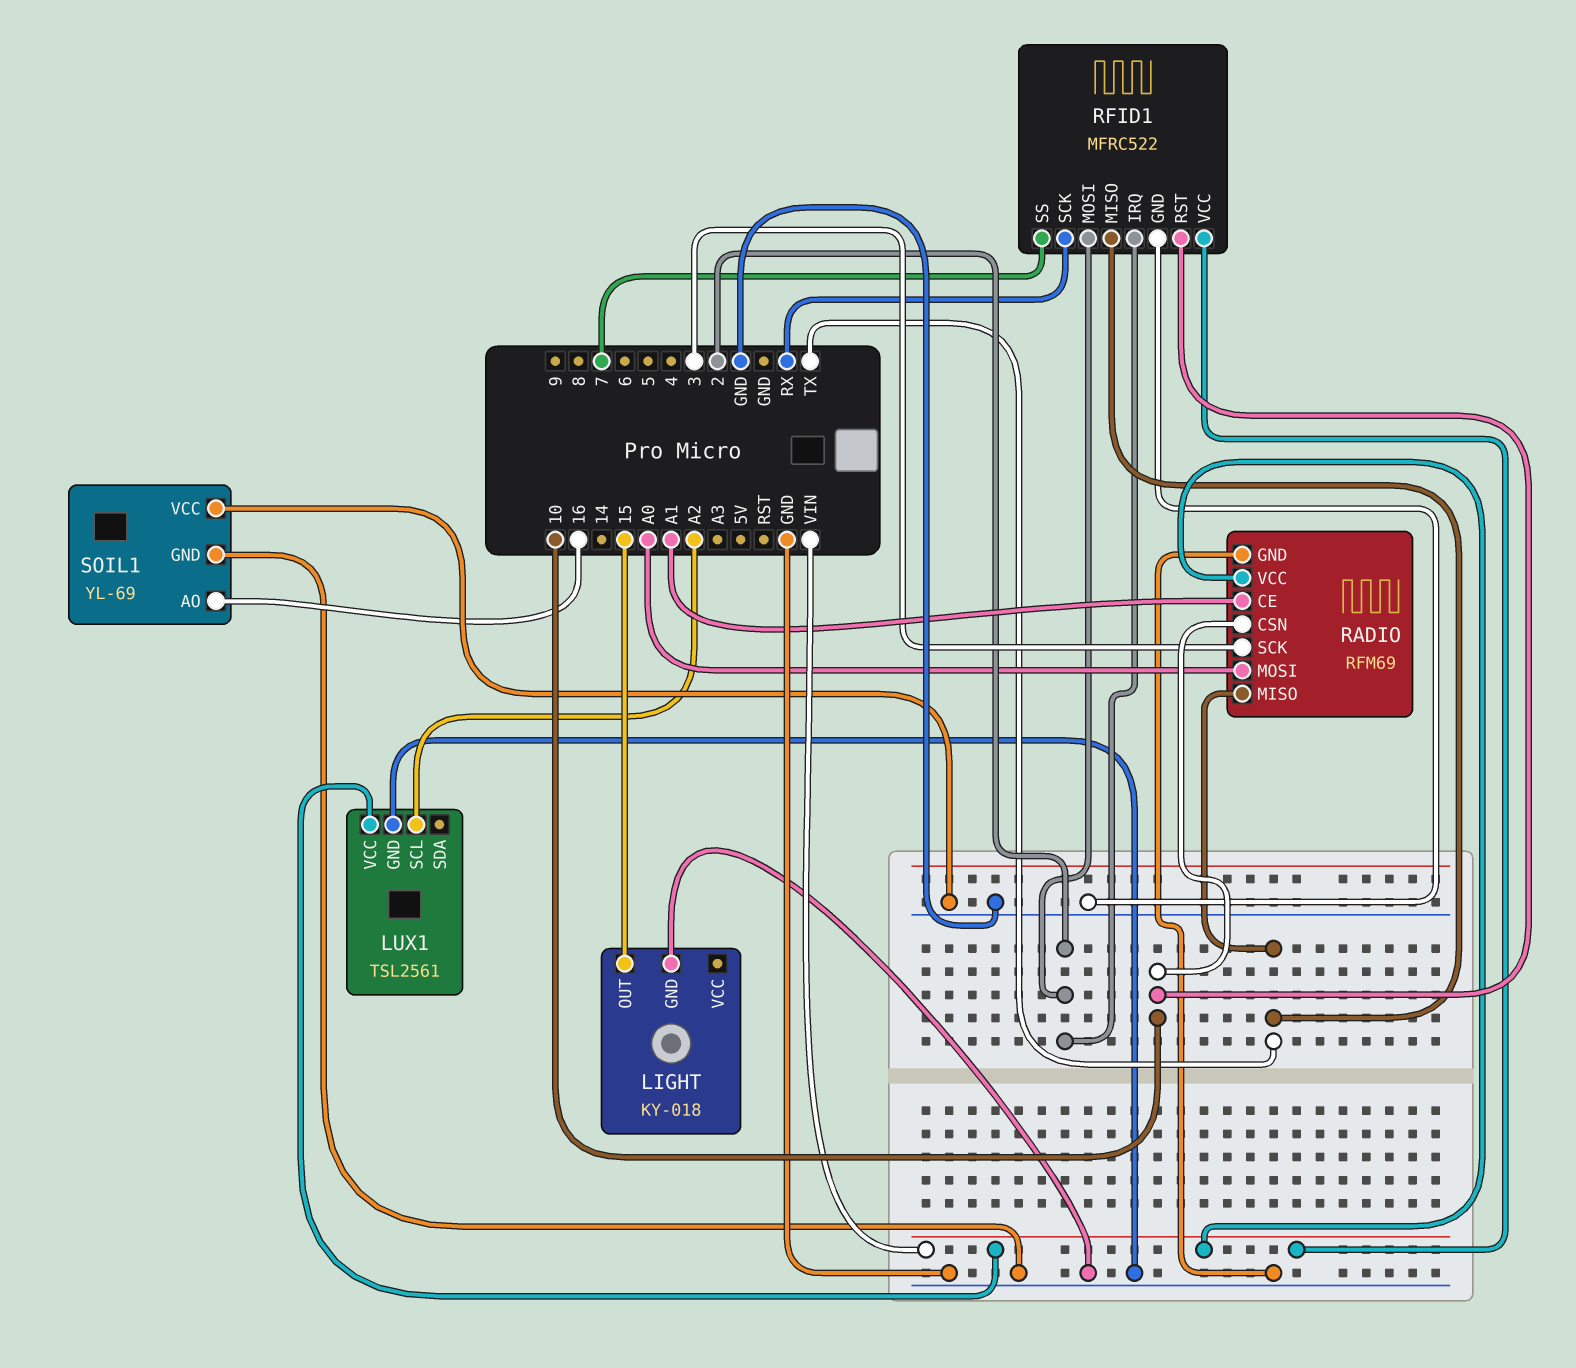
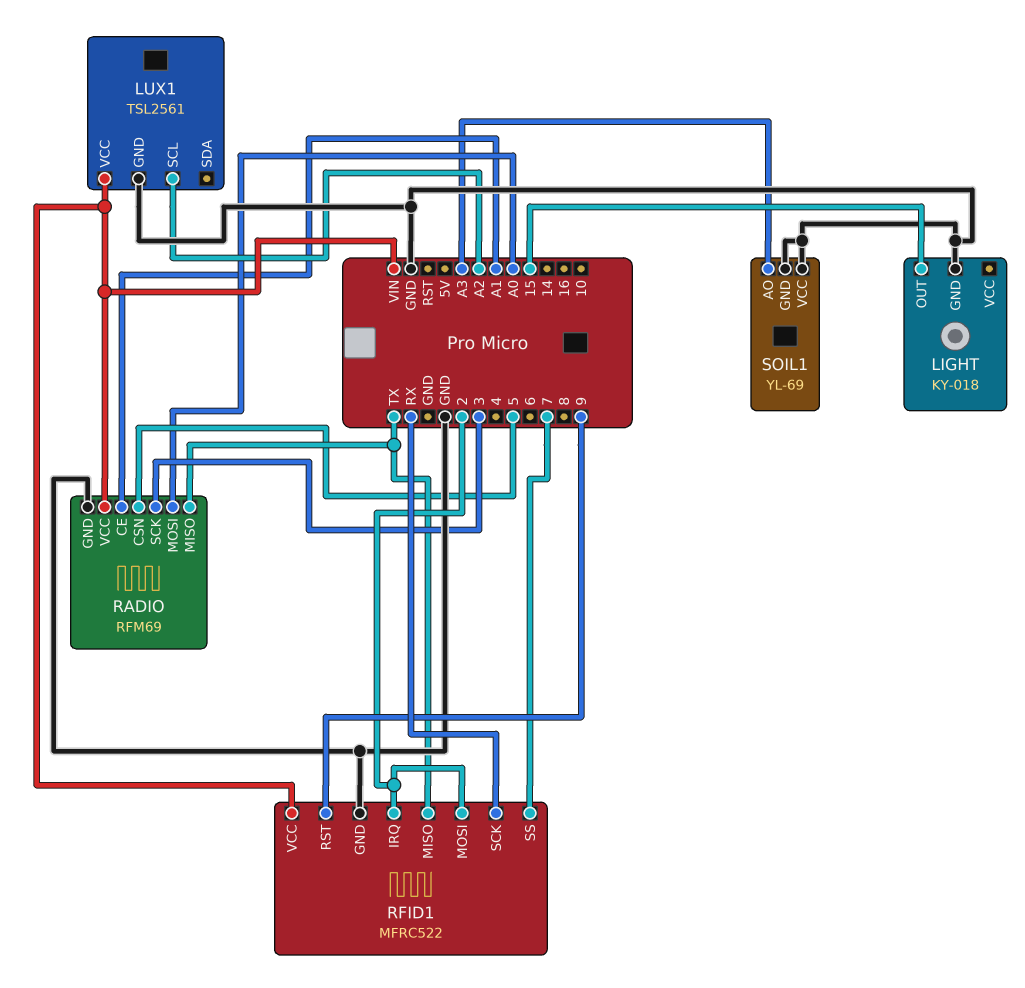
RADIO pin CSN: 10 -> 5
RFID1 pin RST: 10 -> 9
SOIL1 pin AO: 16 -> A3

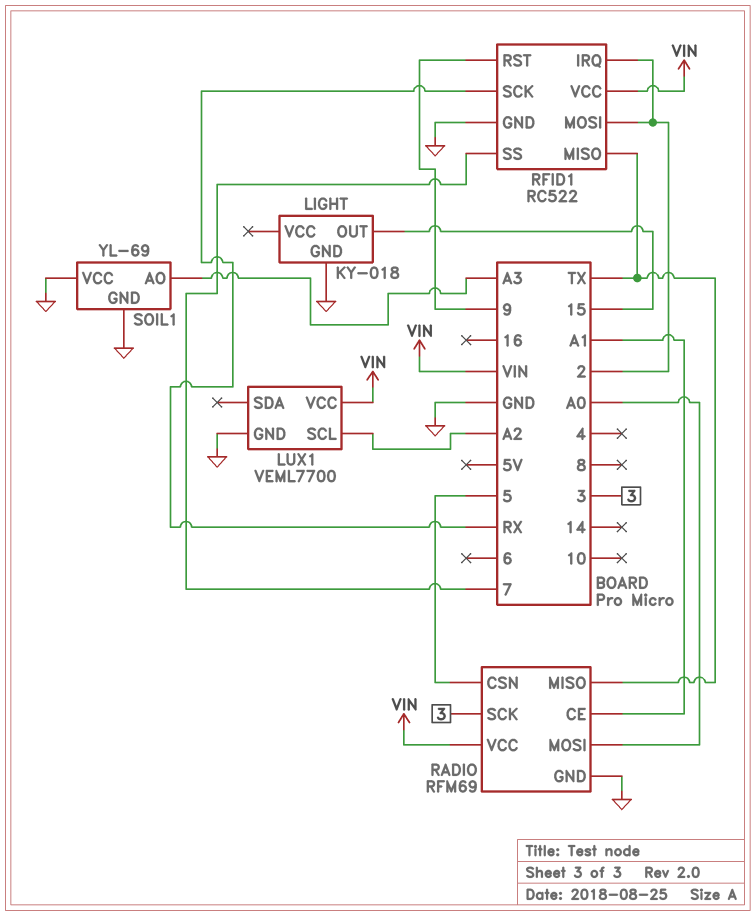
LUX1: TSL2561 -> VEML7700
RFID1: MFRC522 -> RC522

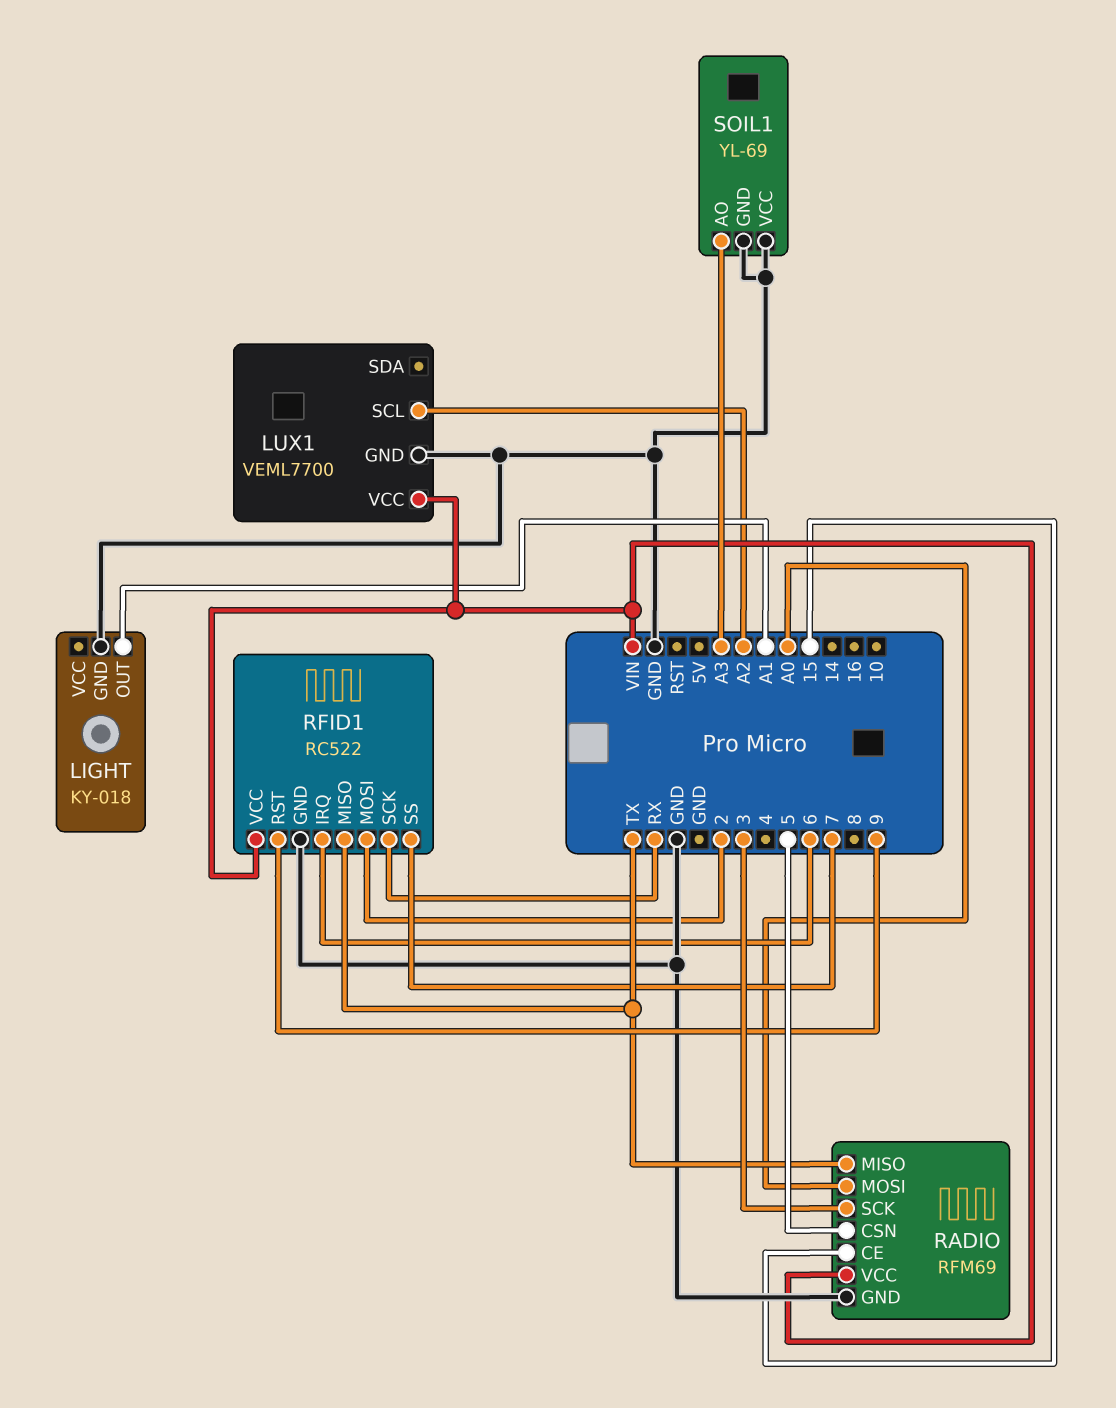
LIGHT pin OUT: 15 -> A1
RADIO pin CE: A1 -> 15
RFID1 pin IRQ: 2 -> 6

